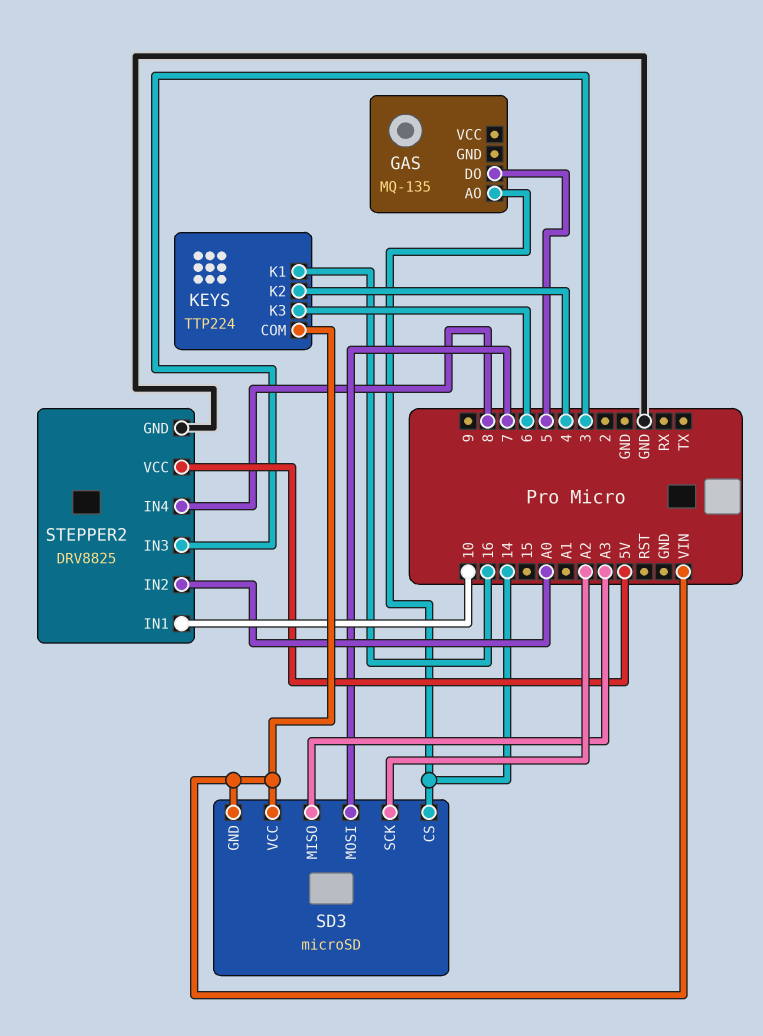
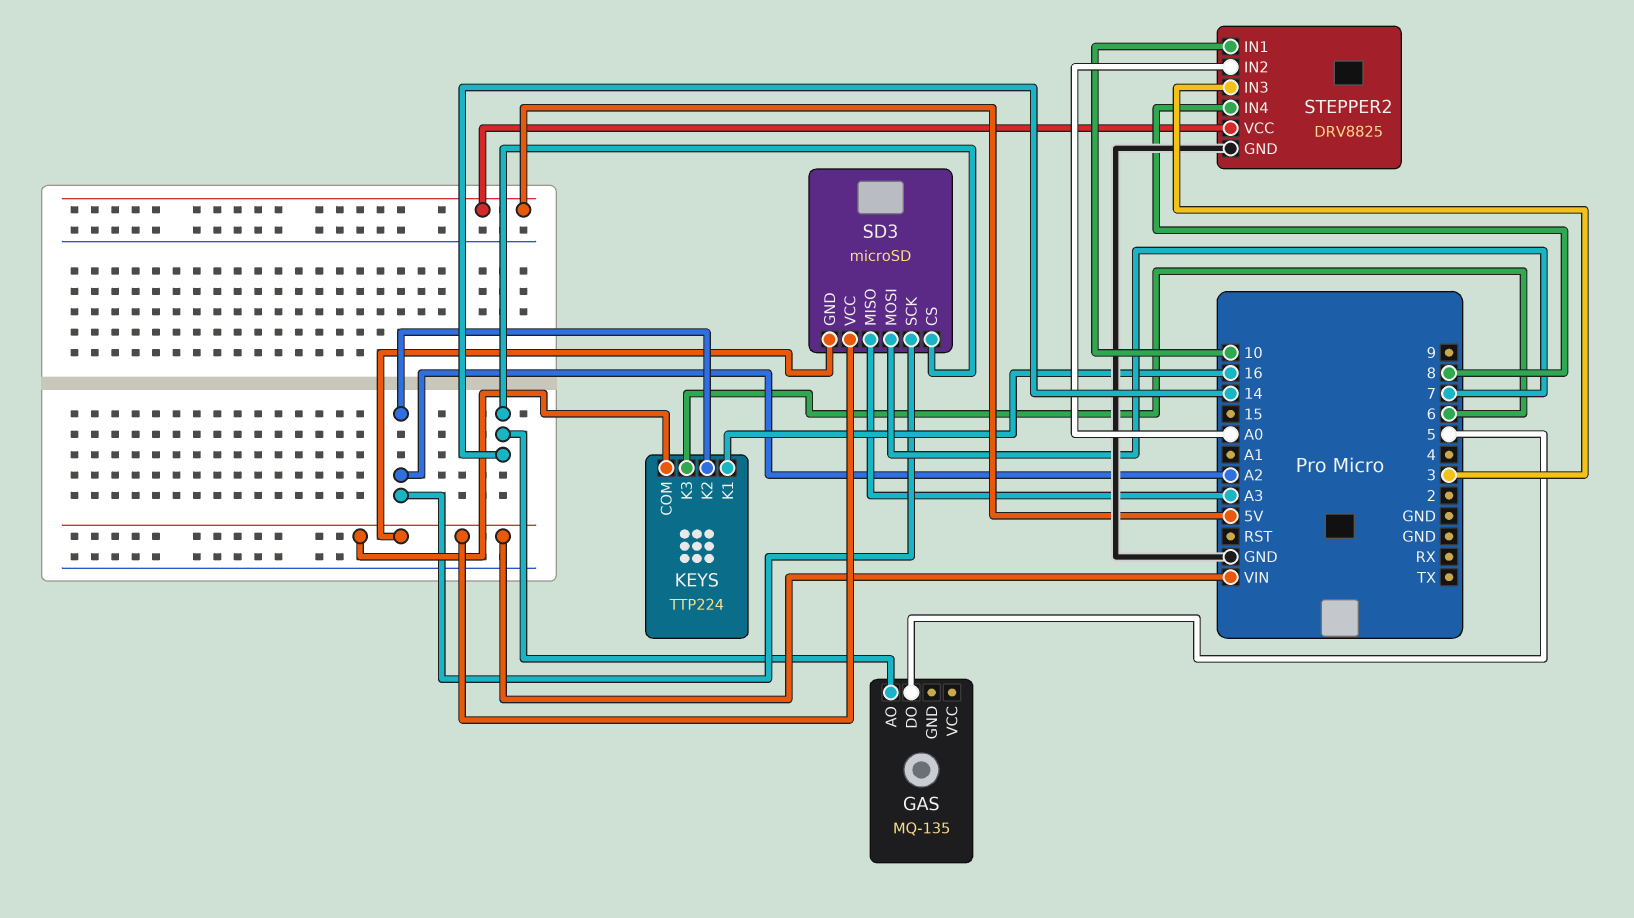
KEYS pin K2: 4 -> A2

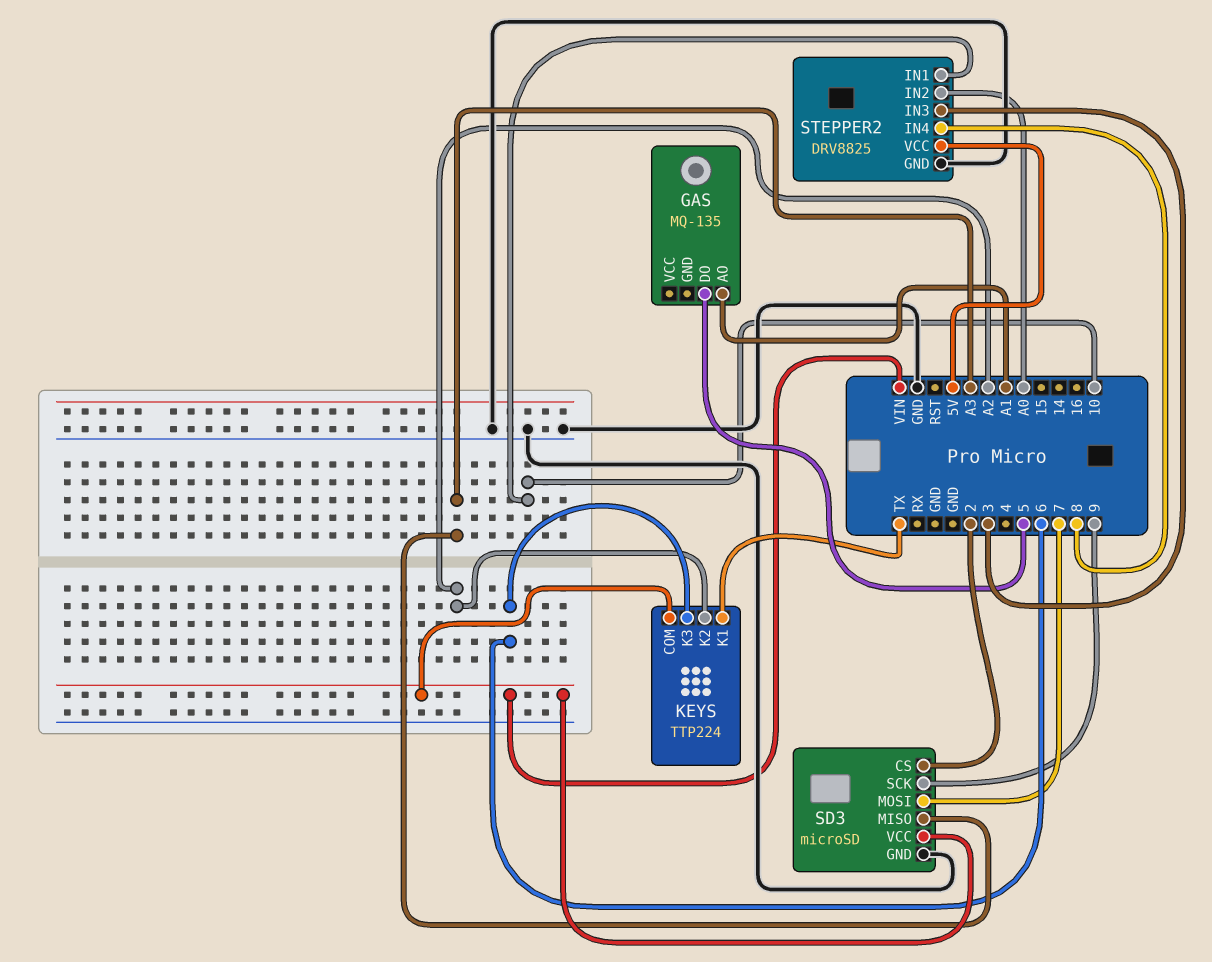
GAS pin AO: 14 -> A1
KEYS pin K1: 16 -> TX
SD3 pin CS: 14 -> 2
SD3 pin GND: VIN -> GND
SD3 pin SCK: A2 -> 9

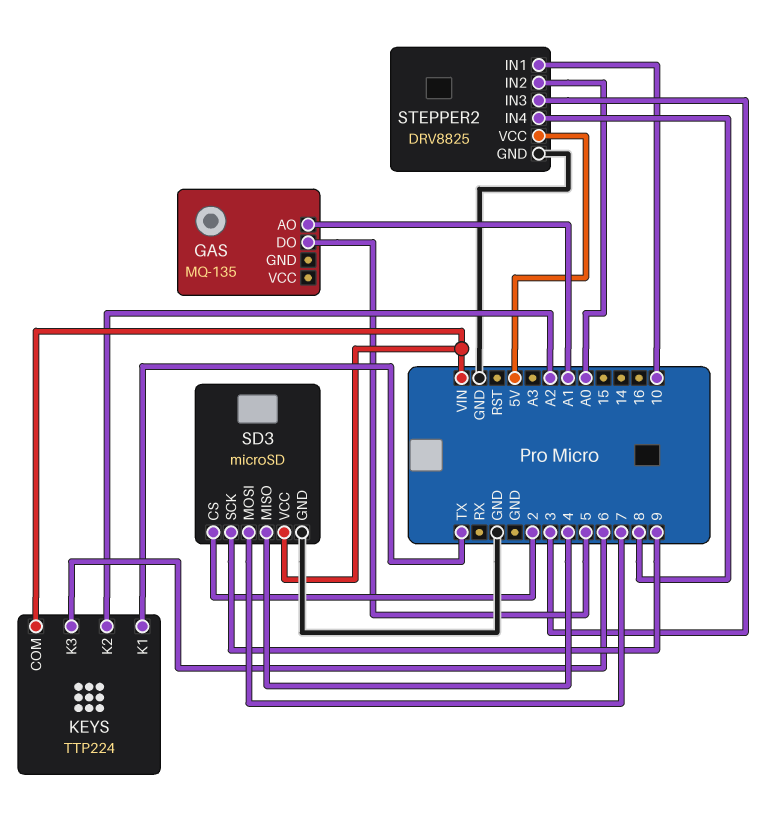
SD3 pin MISO: A3 -> 4

